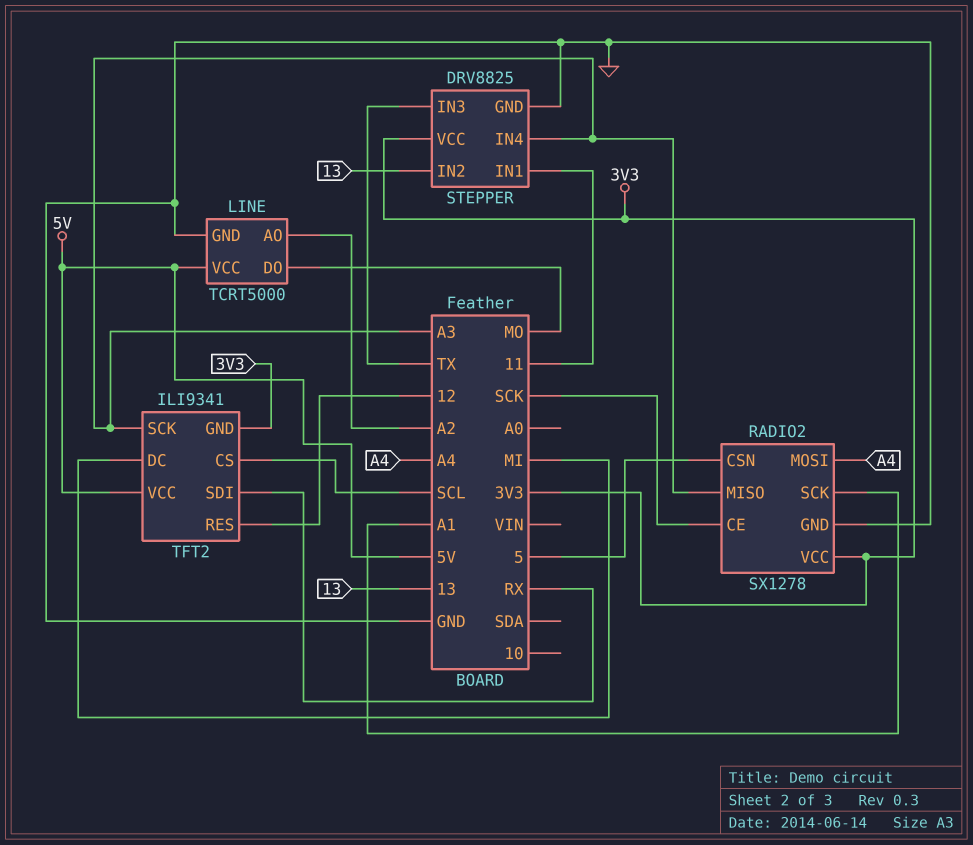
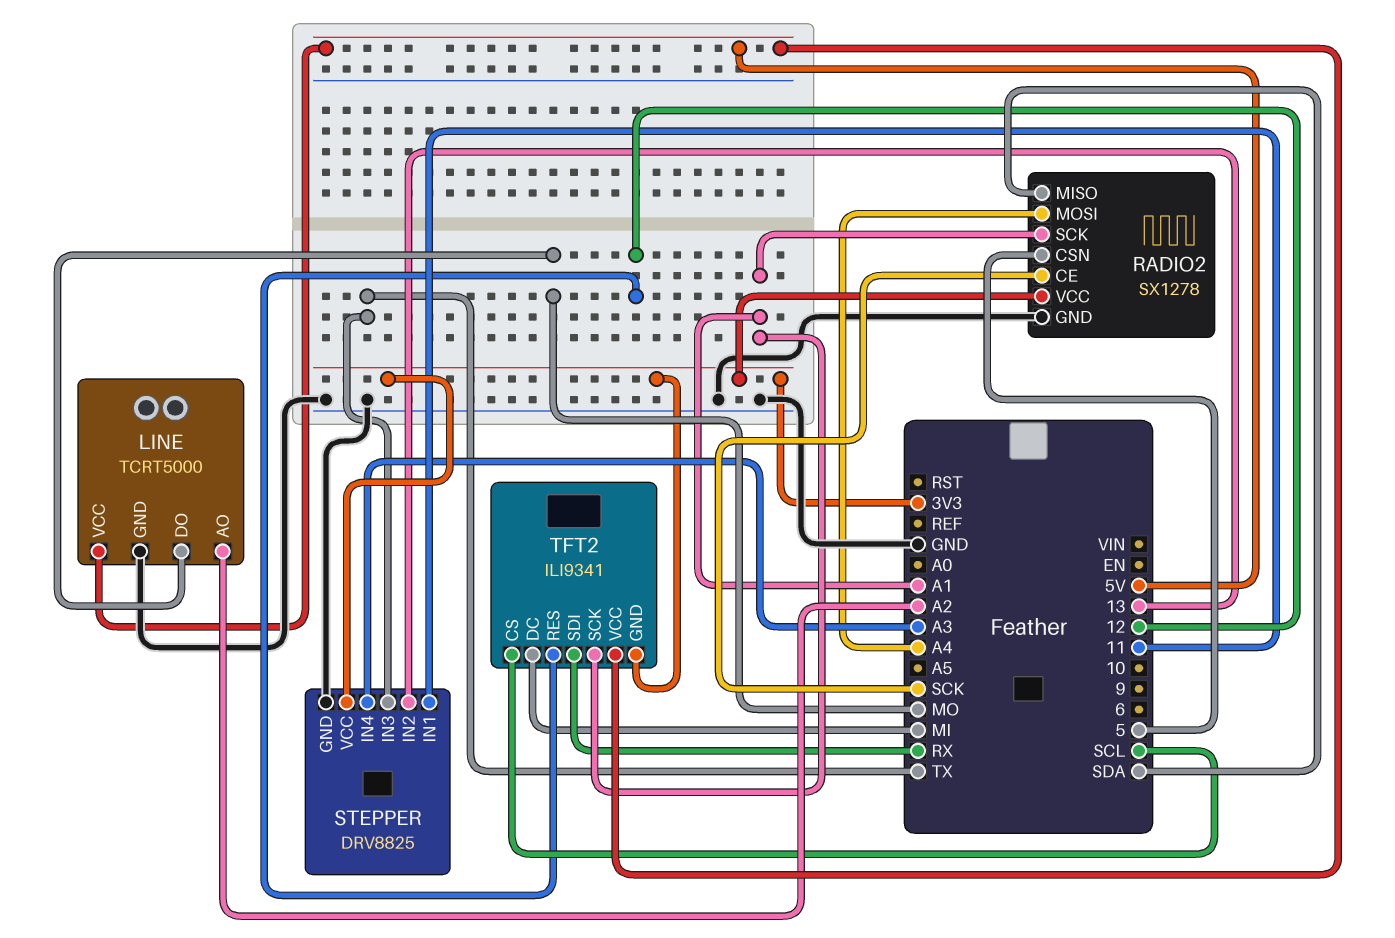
RADIO2 pin MISO: A3 -> SDA
TFT2 pin SCK: A3 -> A1

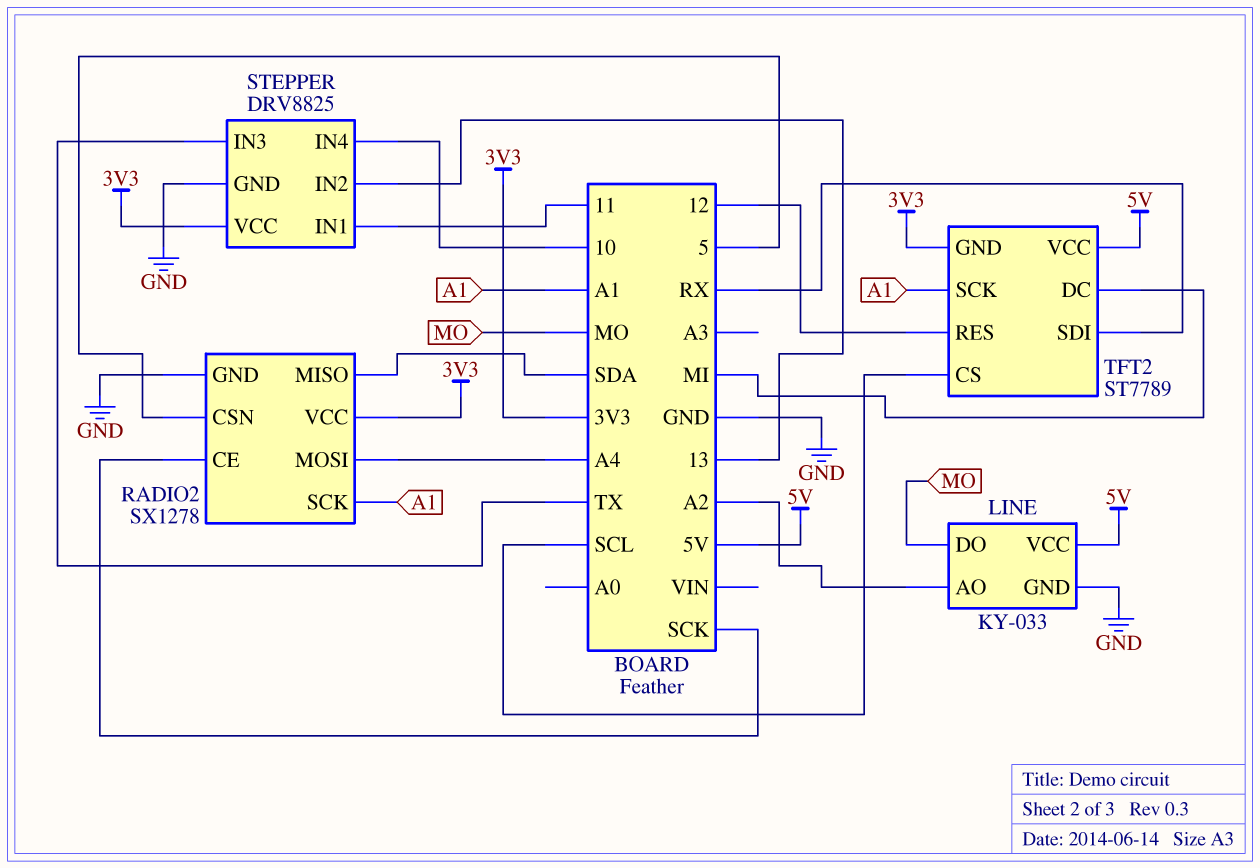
LINE: TCRT5000 -> KY-033
STEPPER pin IN4: A3 -> 10
TFT2: ILI9341 -> ST7789

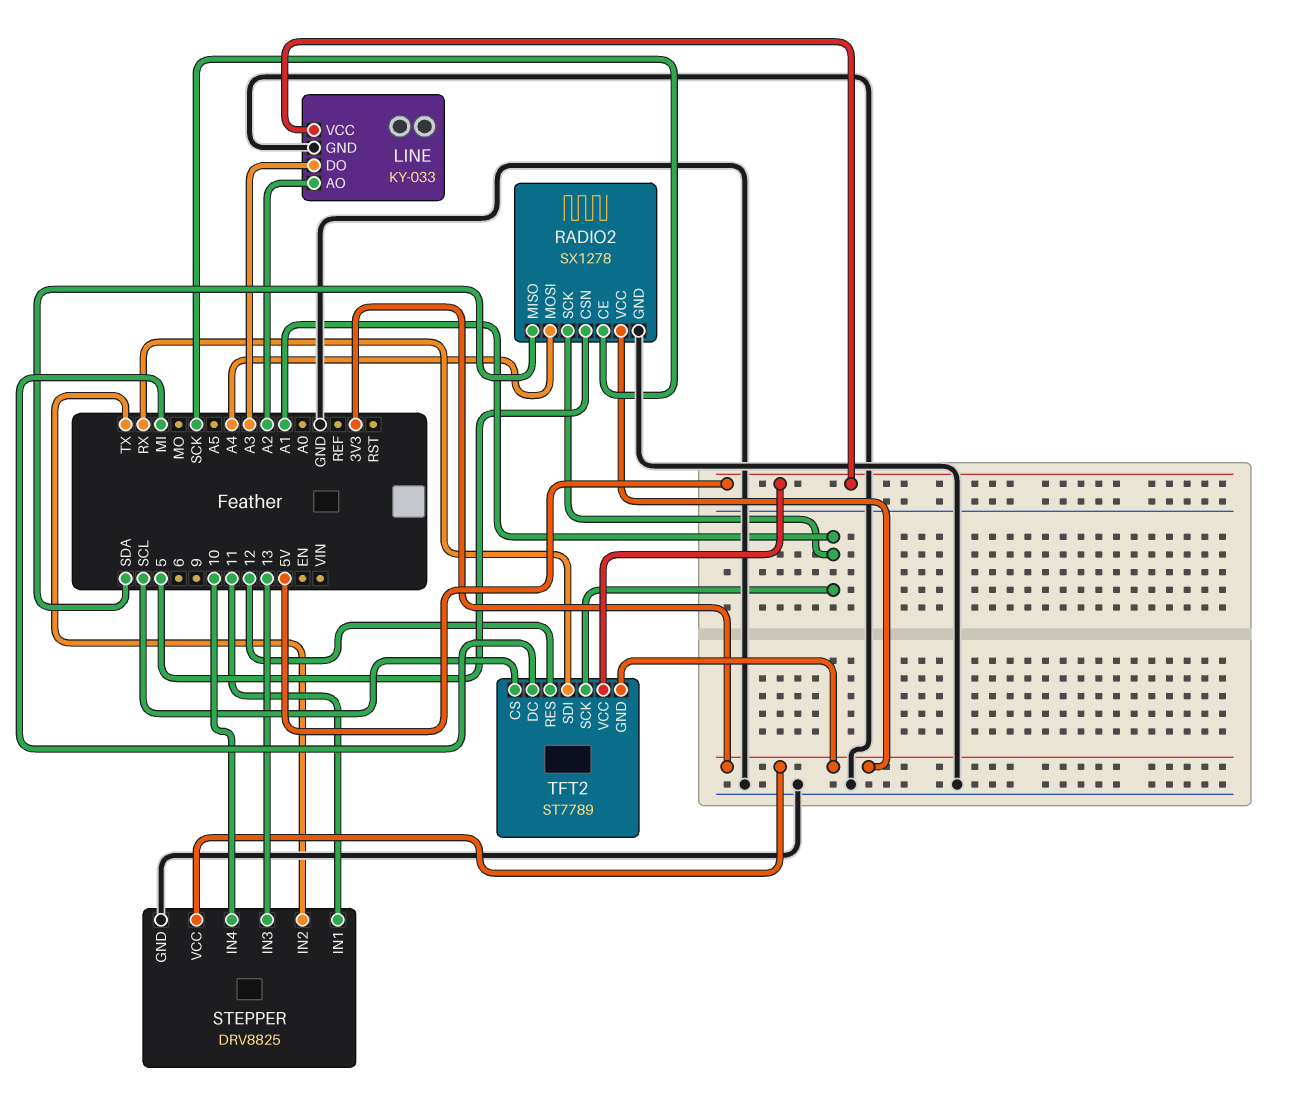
LINE pin DO: MO -> A3
STEPPER pin IN2: 13 -> TX
STEPPER pin IN3: TX -> 13

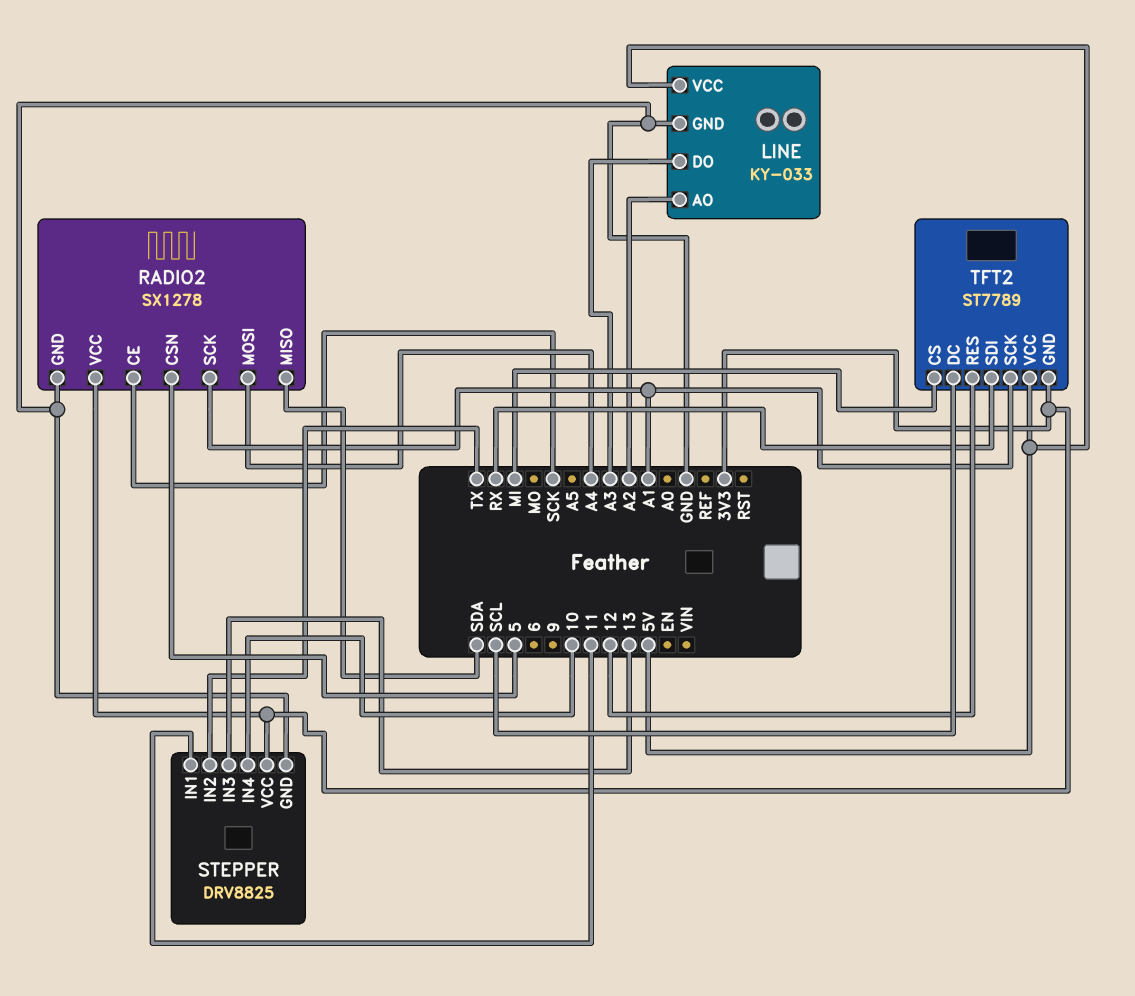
TFT2 pin CS: SCL -> MI
TFT2 pin DC: MI -> SCL

